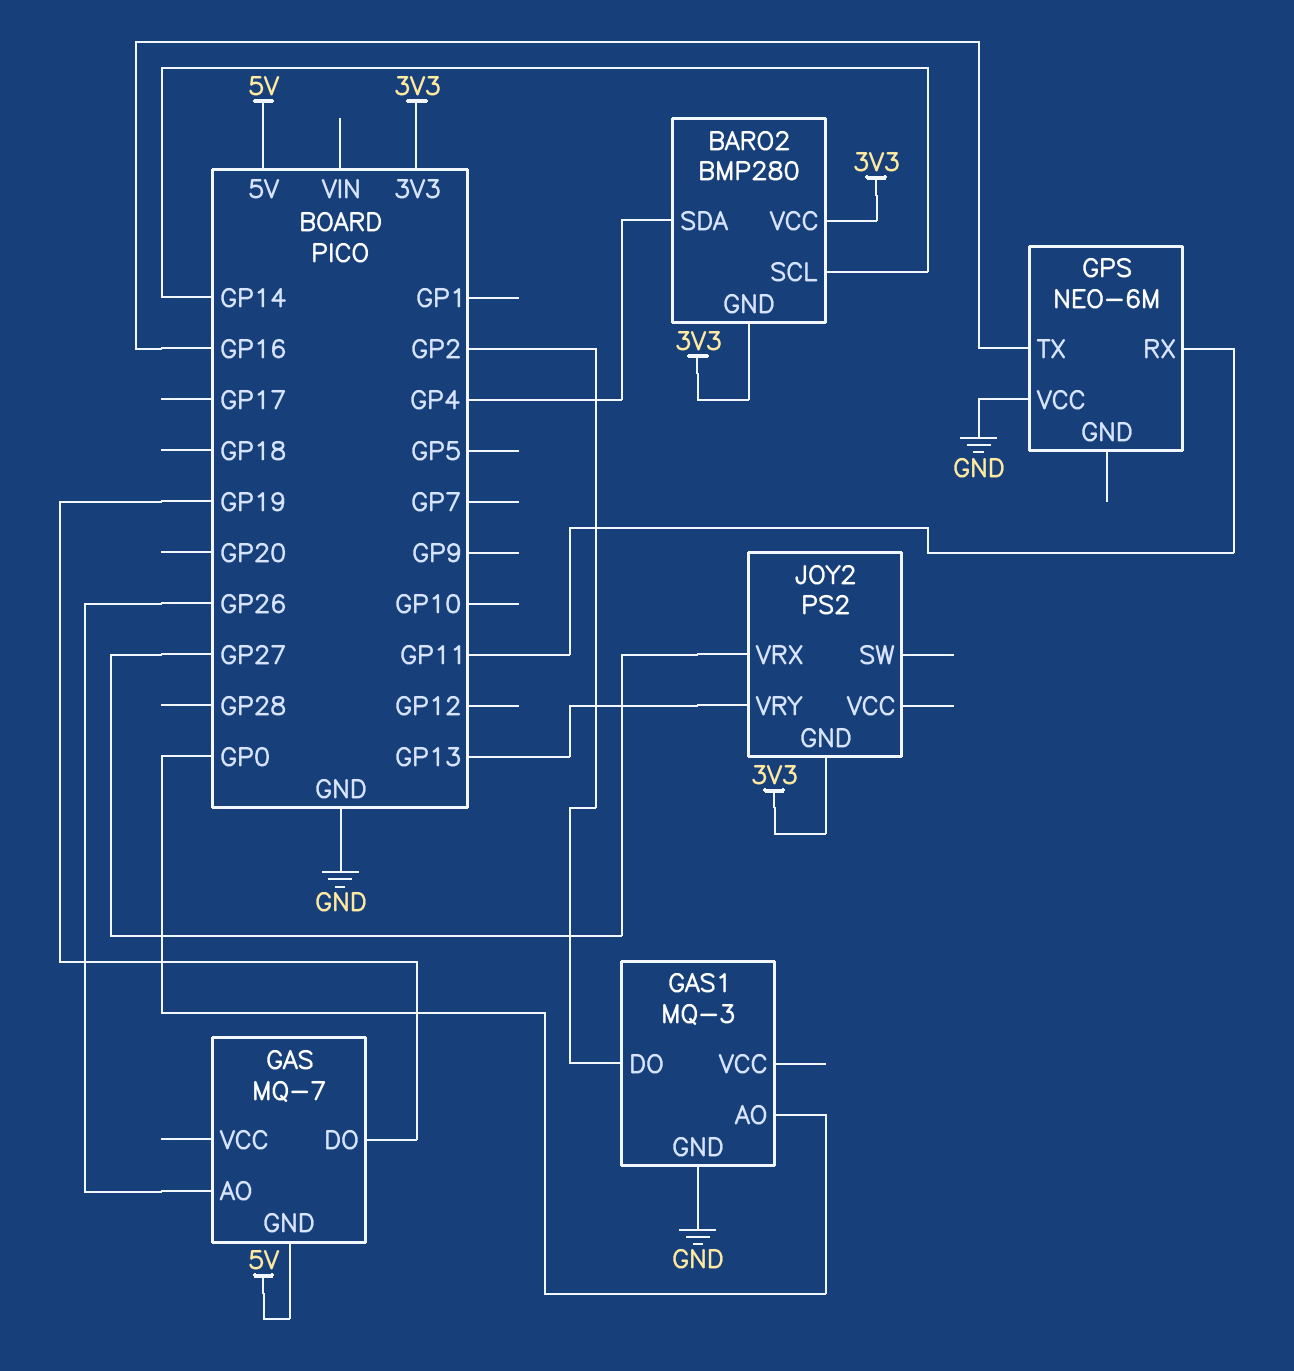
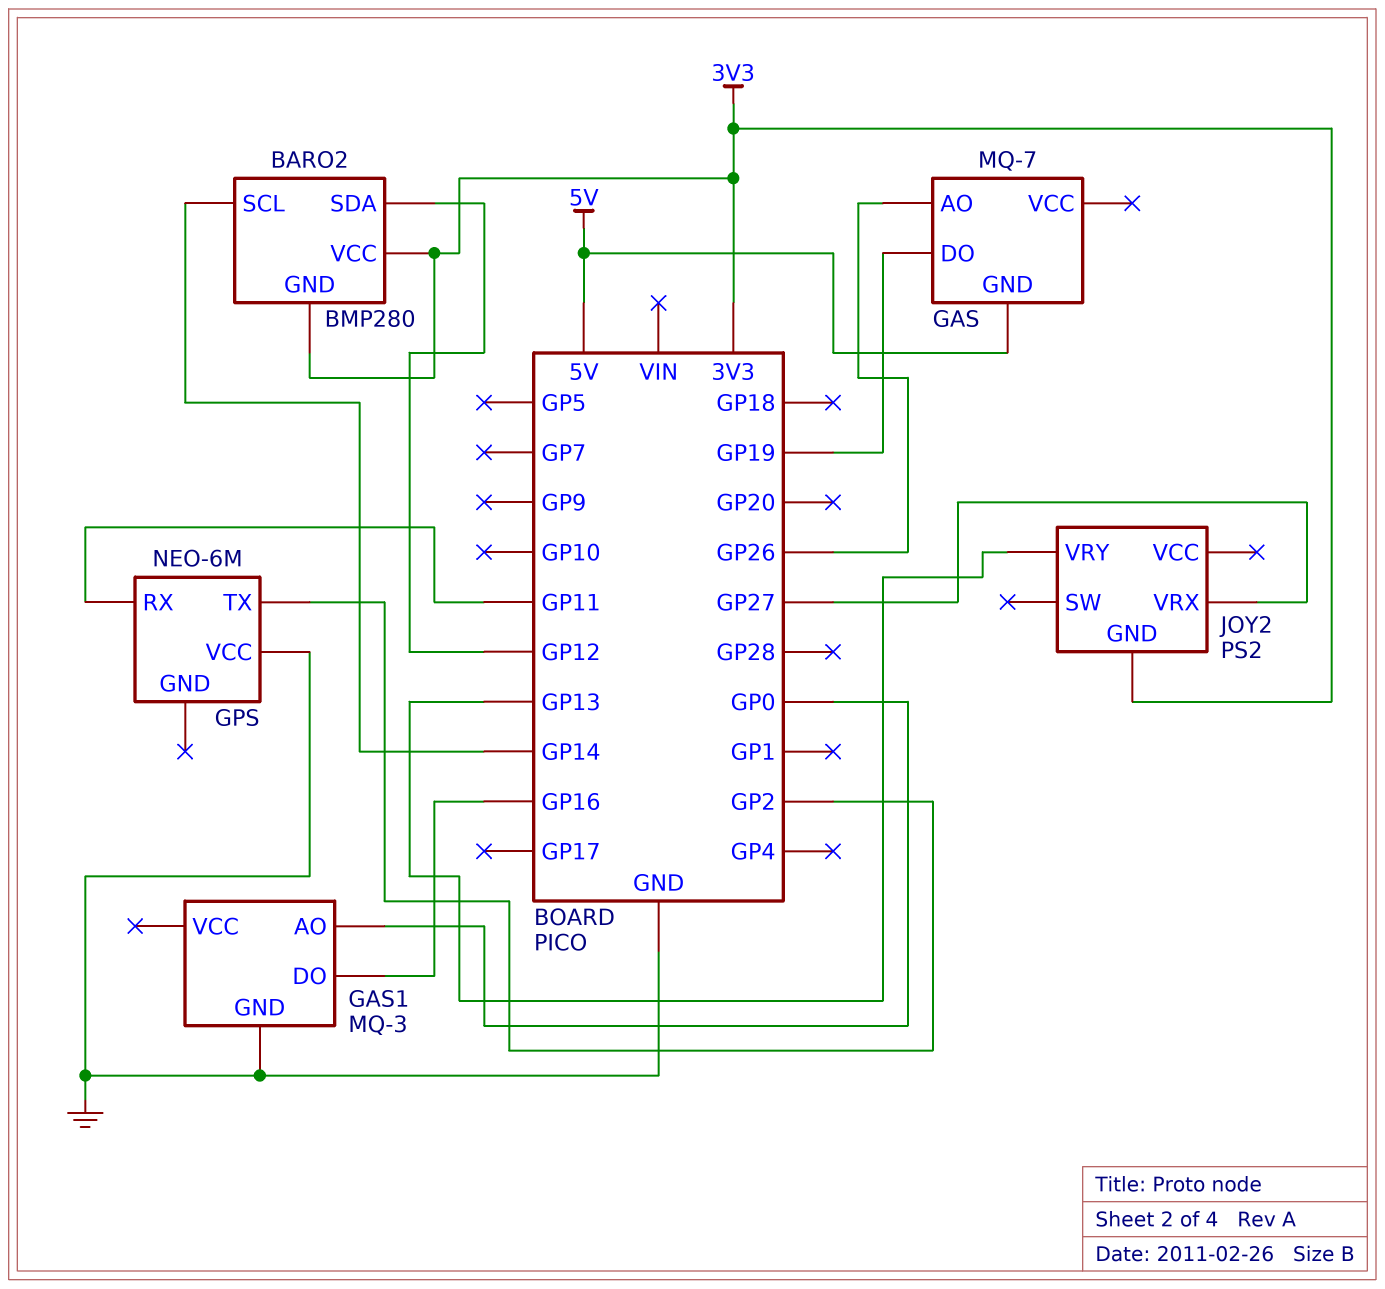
BARO2 pin SDA: GP4 -> GP12
GAS1 pin DO: GP2 -> GP16
GPS pin TX: GP16 -> GP2

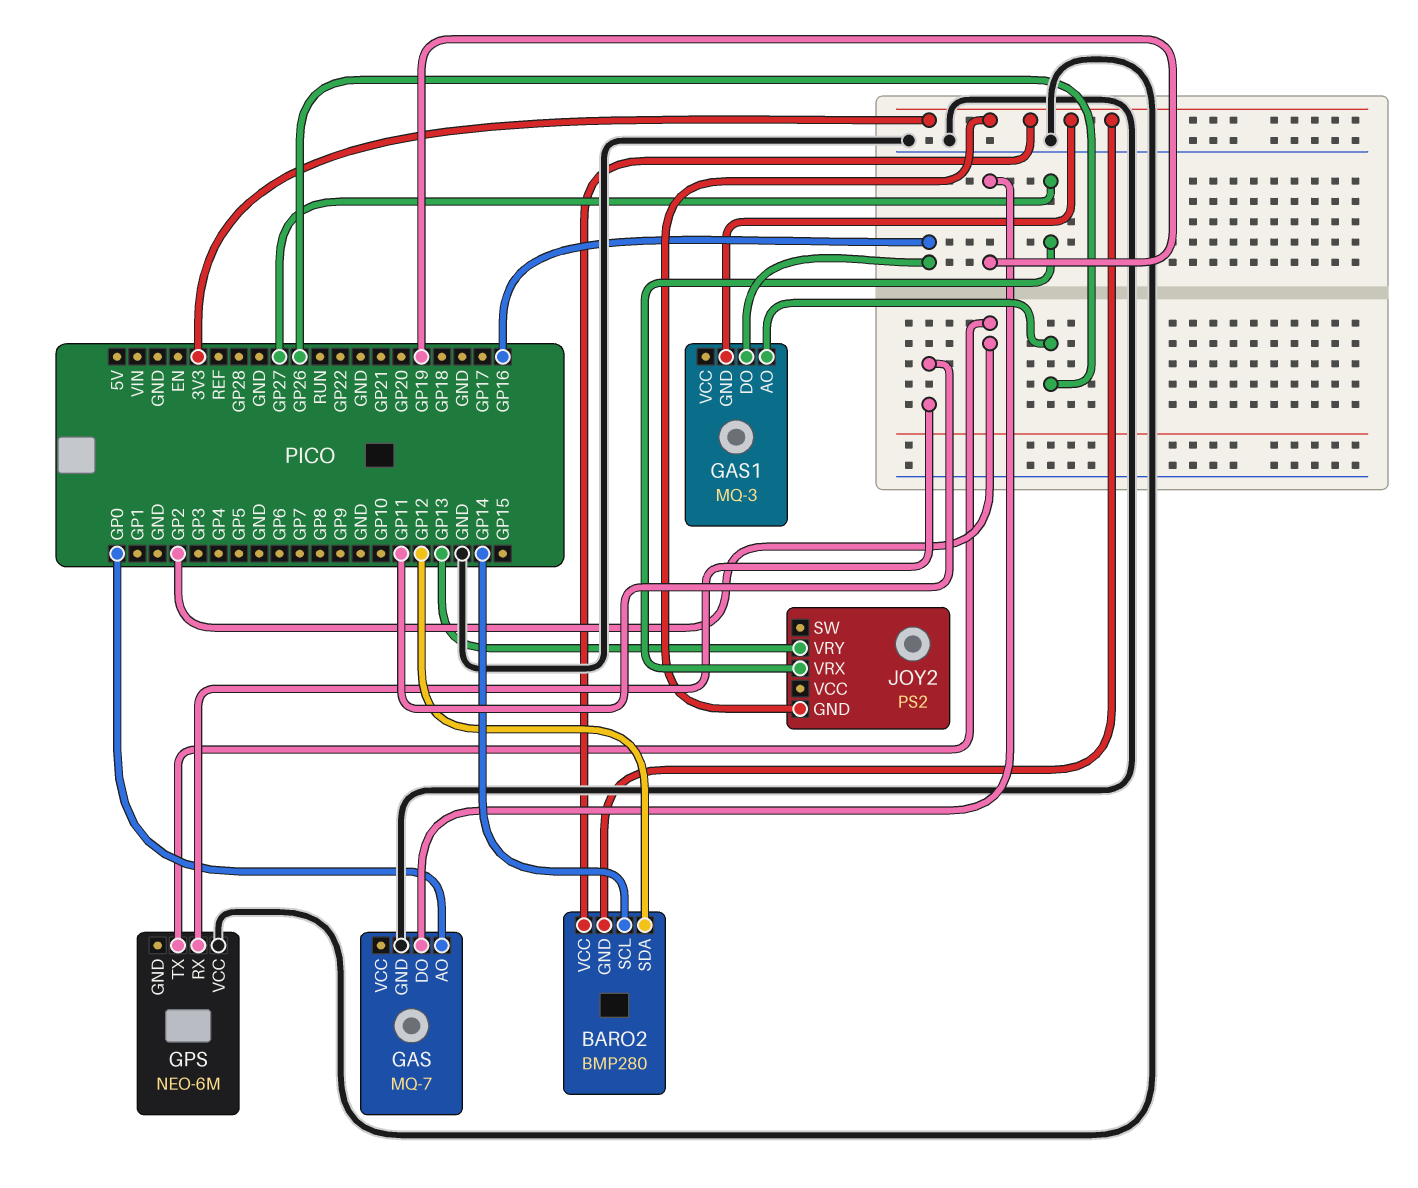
GAS pin AO: GP26 -> GP0
GAS pin GND: 5V -> GND
GAS1 pin AO: GP0 -> GP26
GAS1 pin GND: GND -> 3V3

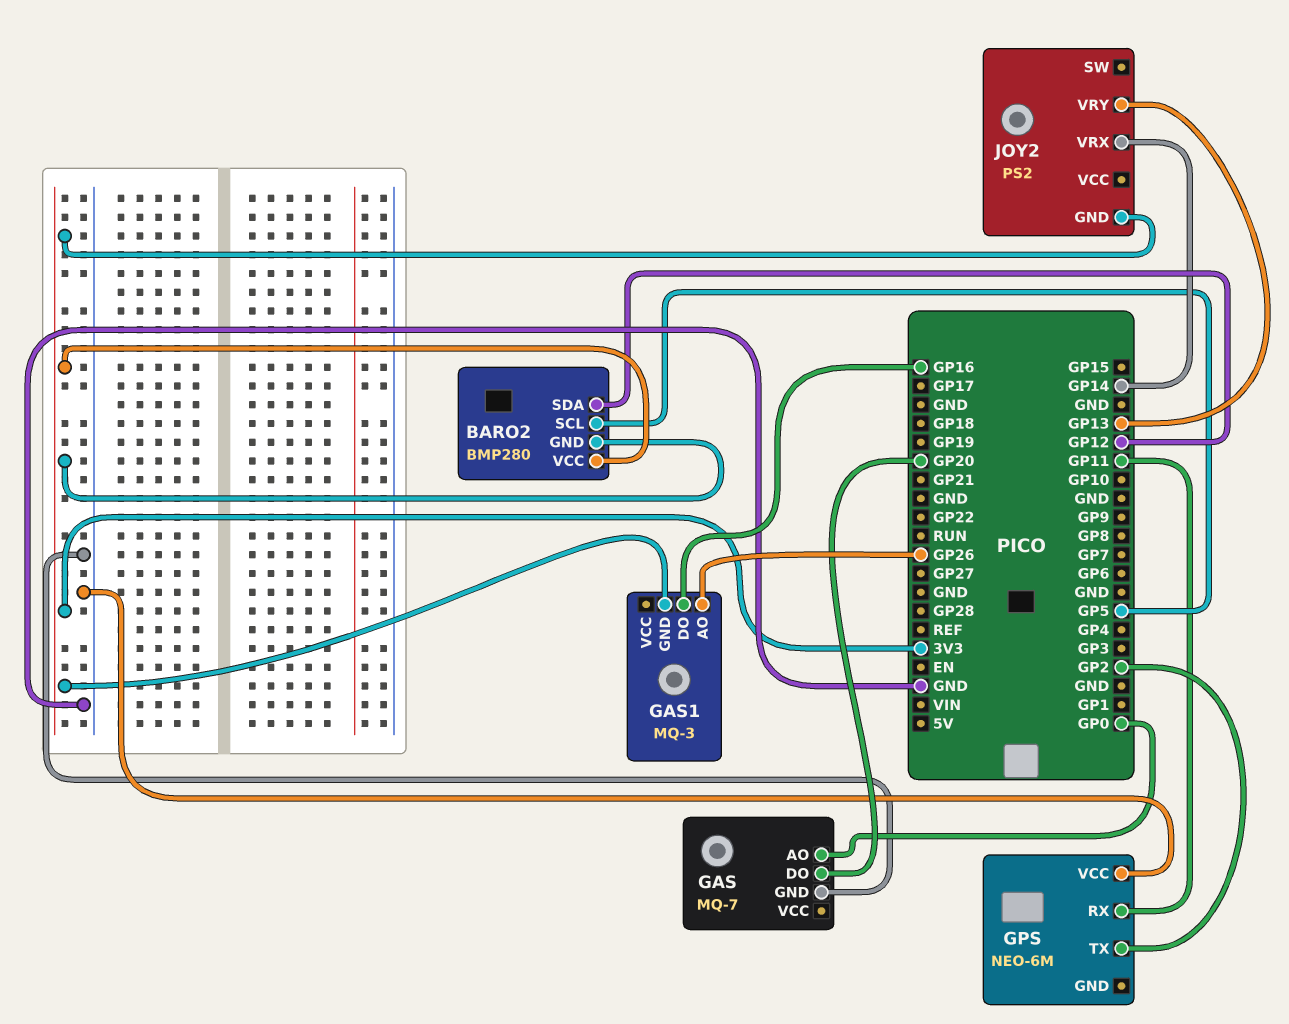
BARO2 pin SCL: GP14 -> GP5
GAS pin DO: GP19 -> GP20
JOY2 pin VRX: GP27 -> GP14

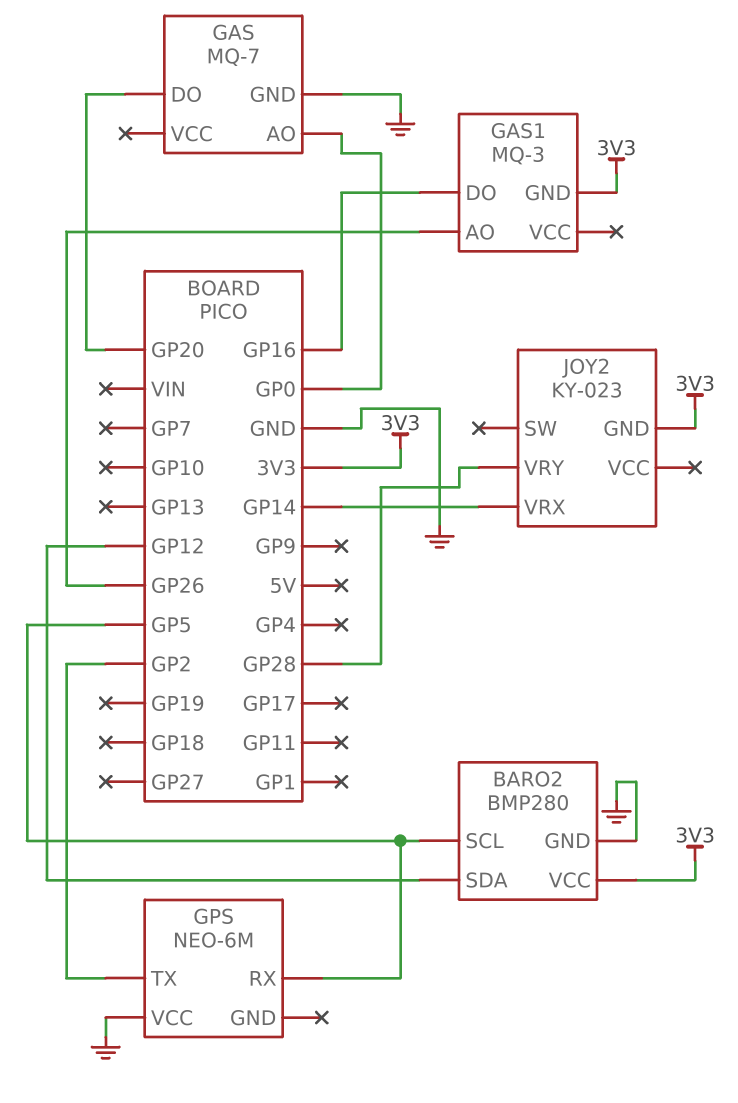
BARO2 pin GND: 3V3 -> GND
GPS pin RX: GP11 -> GP5
JOY2: PS2 -> KY-023
JOY2 pin VRY: GP13 -> GP28

